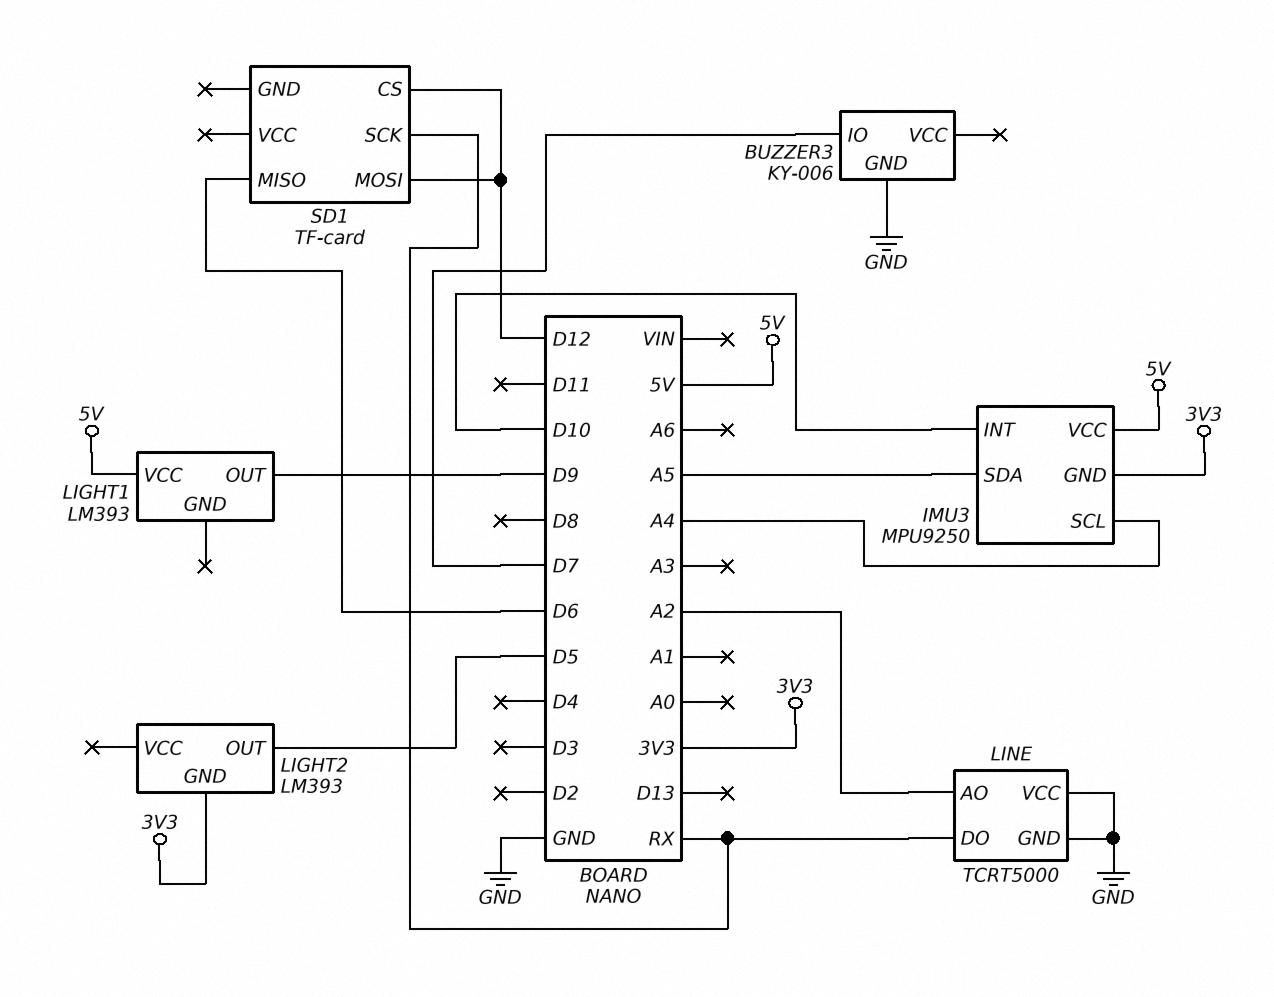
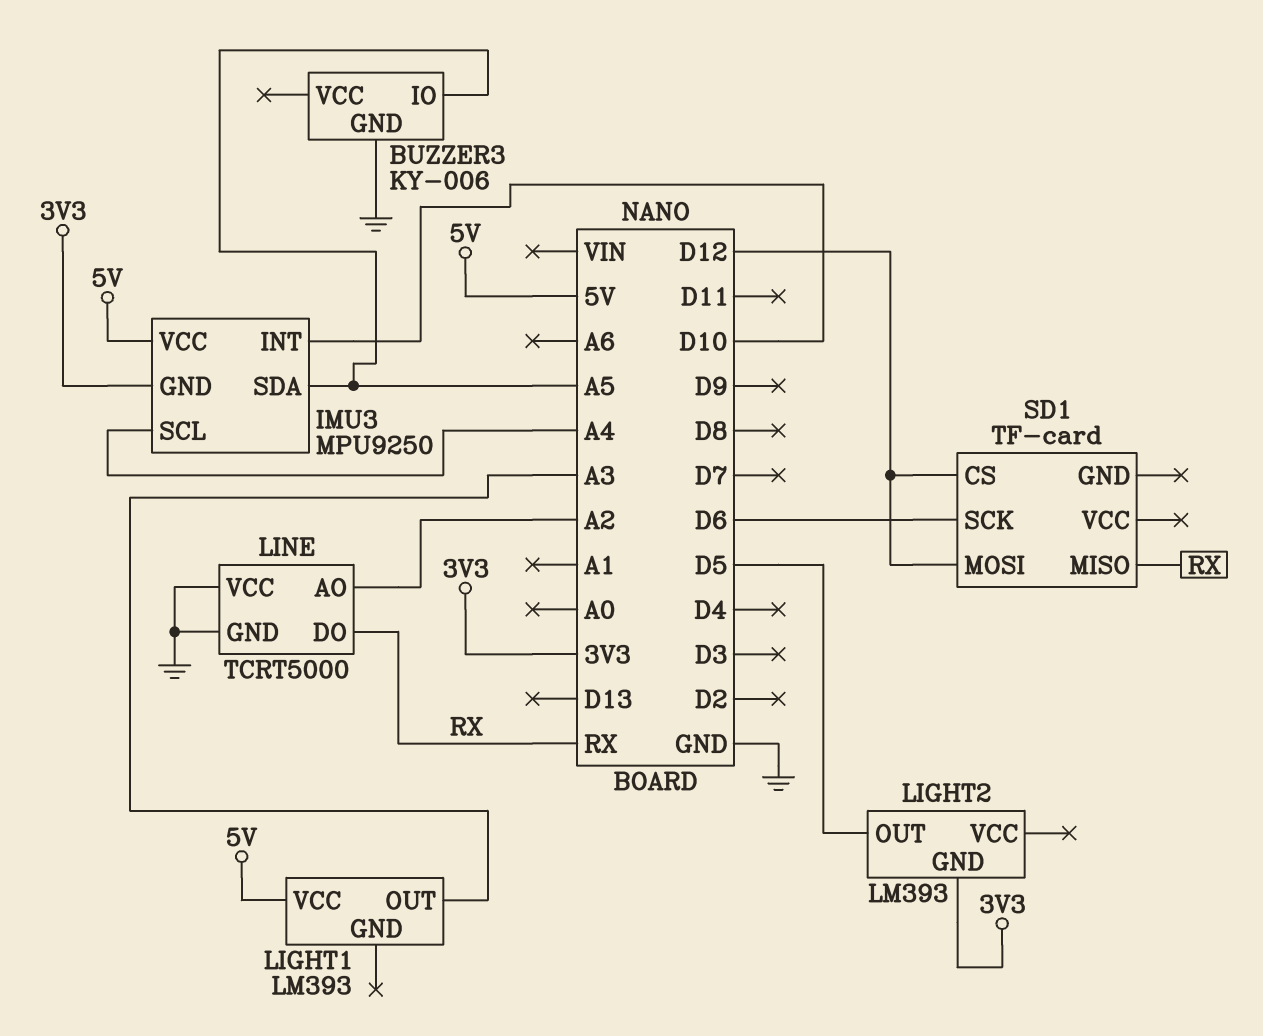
BUZZER3 pin IO: D7 -> A5
LIGHT1 pin OUT: D9 -> A3
SD1 pin MISO: D6 -> RX
SD1 pin SCK: RX -> D6

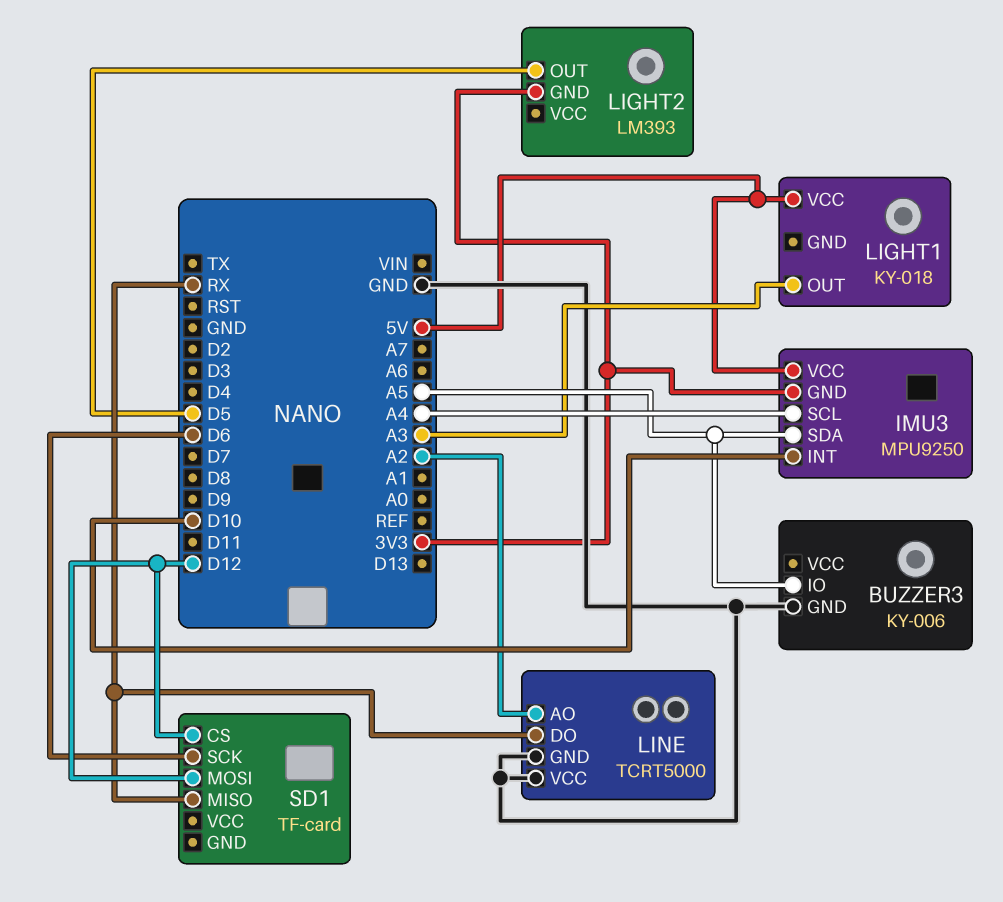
LIGHT1: LM393 -> KY-018

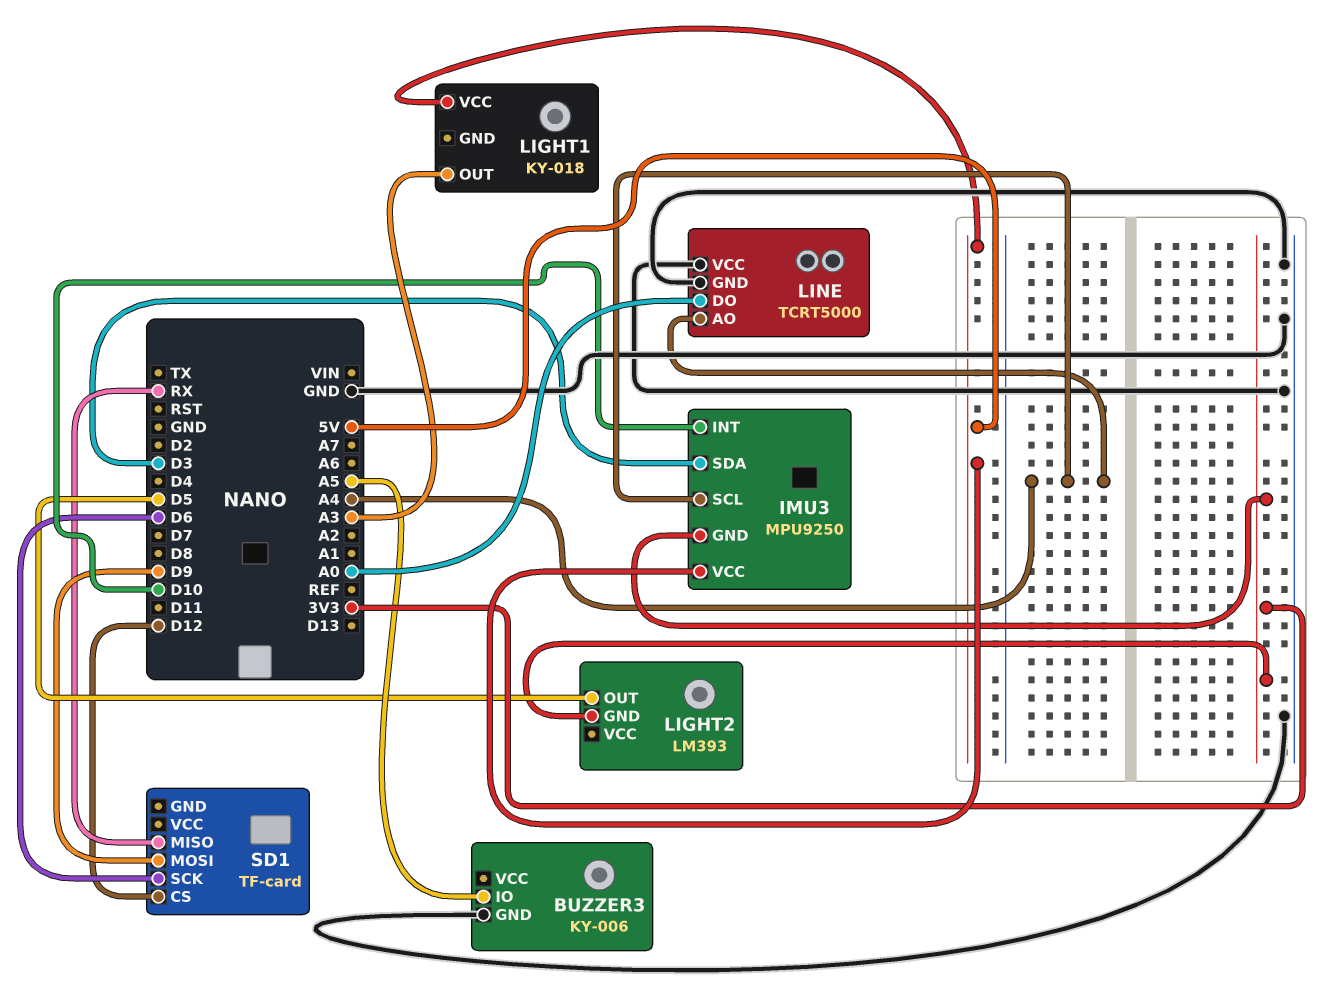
IMU3 pin SDA: A5 -> D3
LINE pin AO: A2 -> A4
LINE pin DO: RX -> A0
SD1 pin MOSI: D12 -> D9

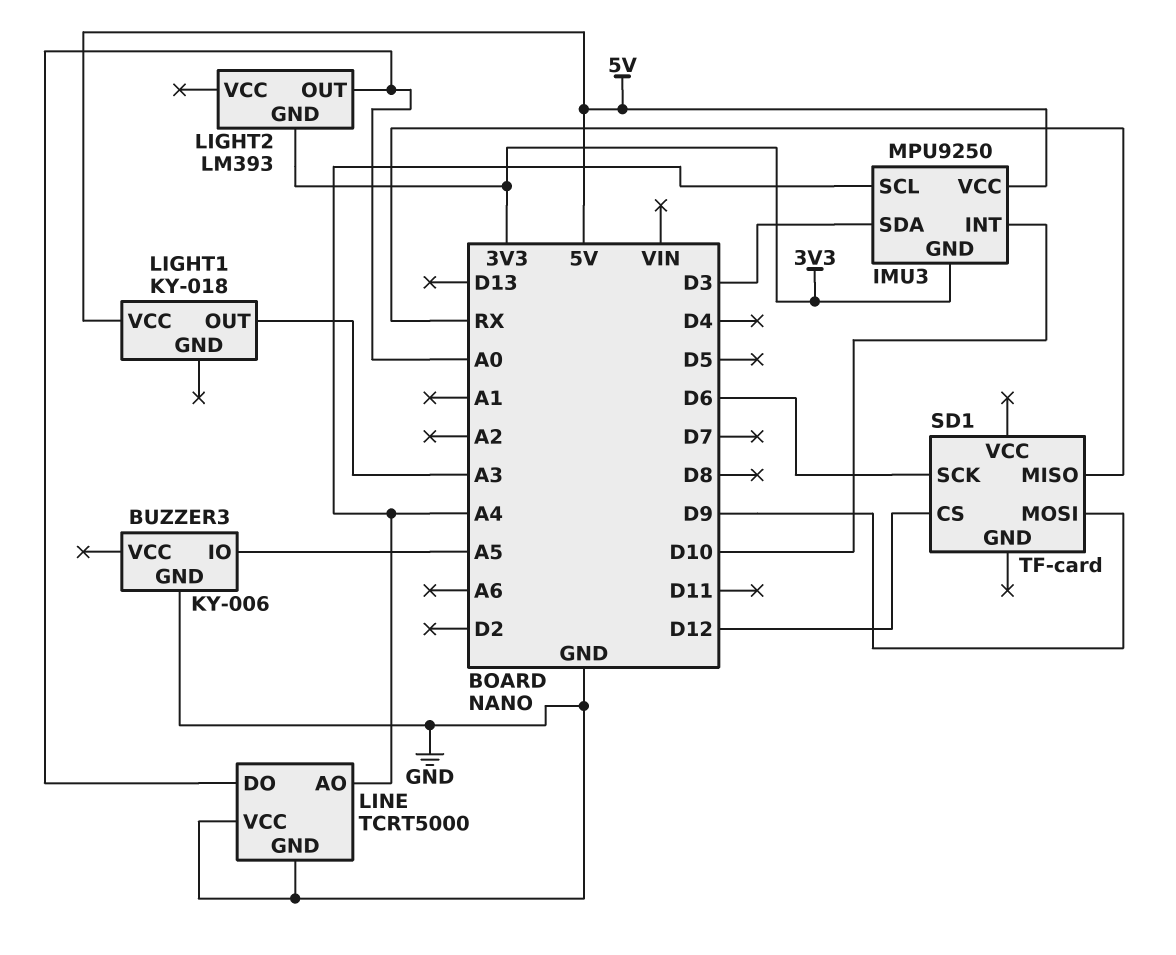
LIGHT2 pin OUT: D5 -> A0

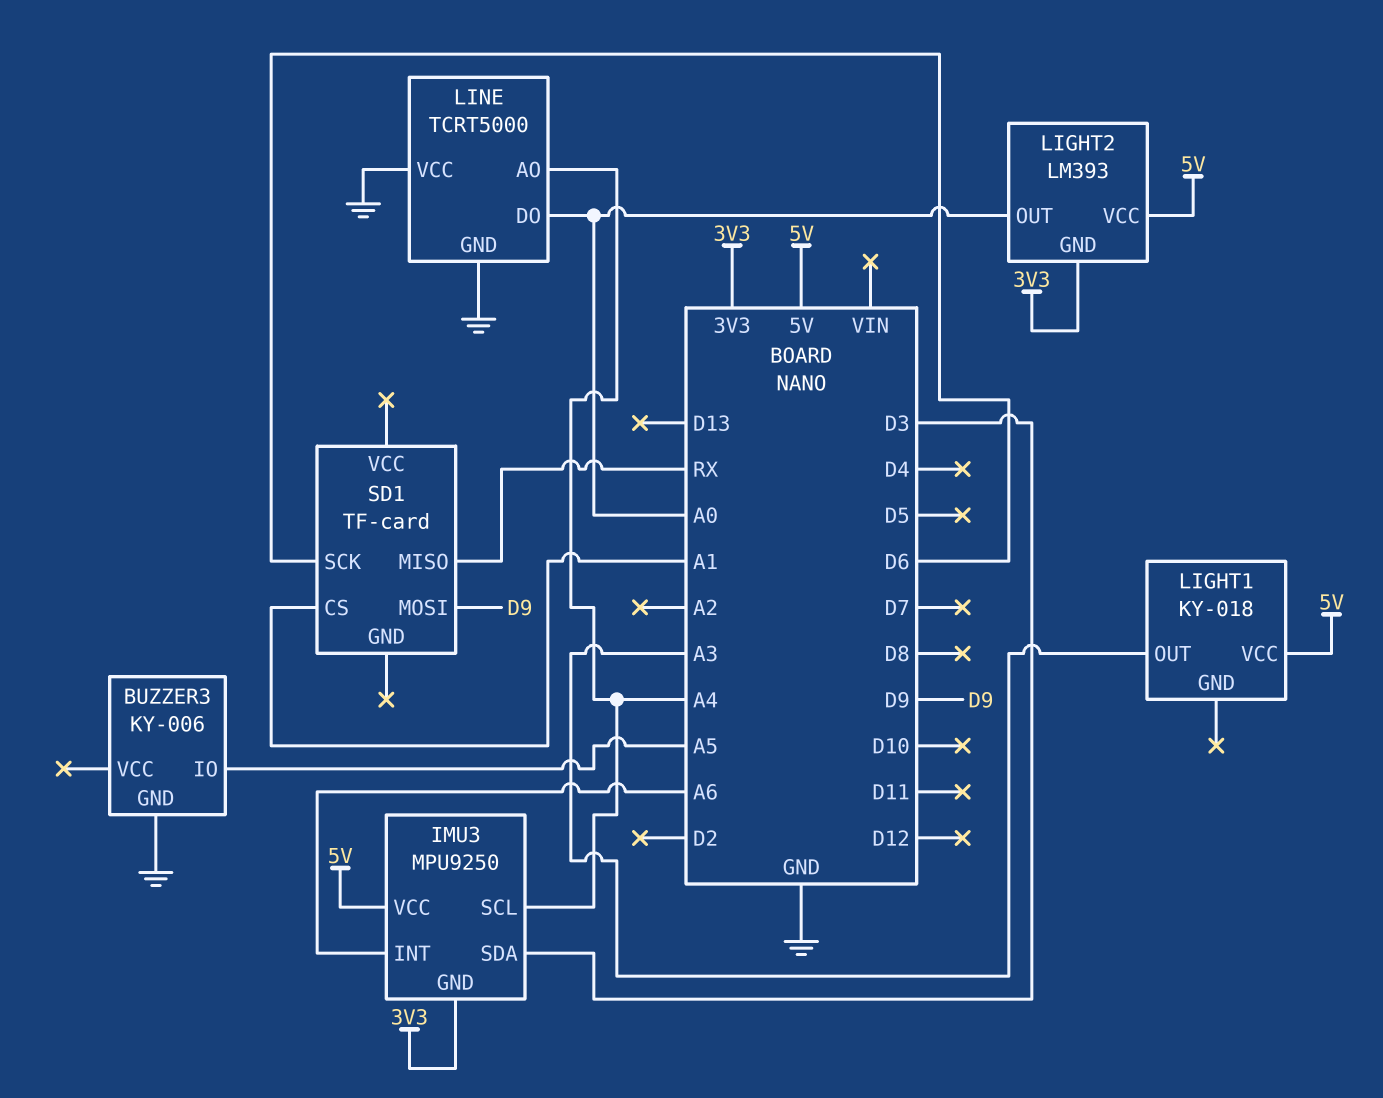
IMU3 pin INT: D10 -> A6
LIGHT2 pin VCC: none -> 5V
SD1 pin CS: D12 -> A1

